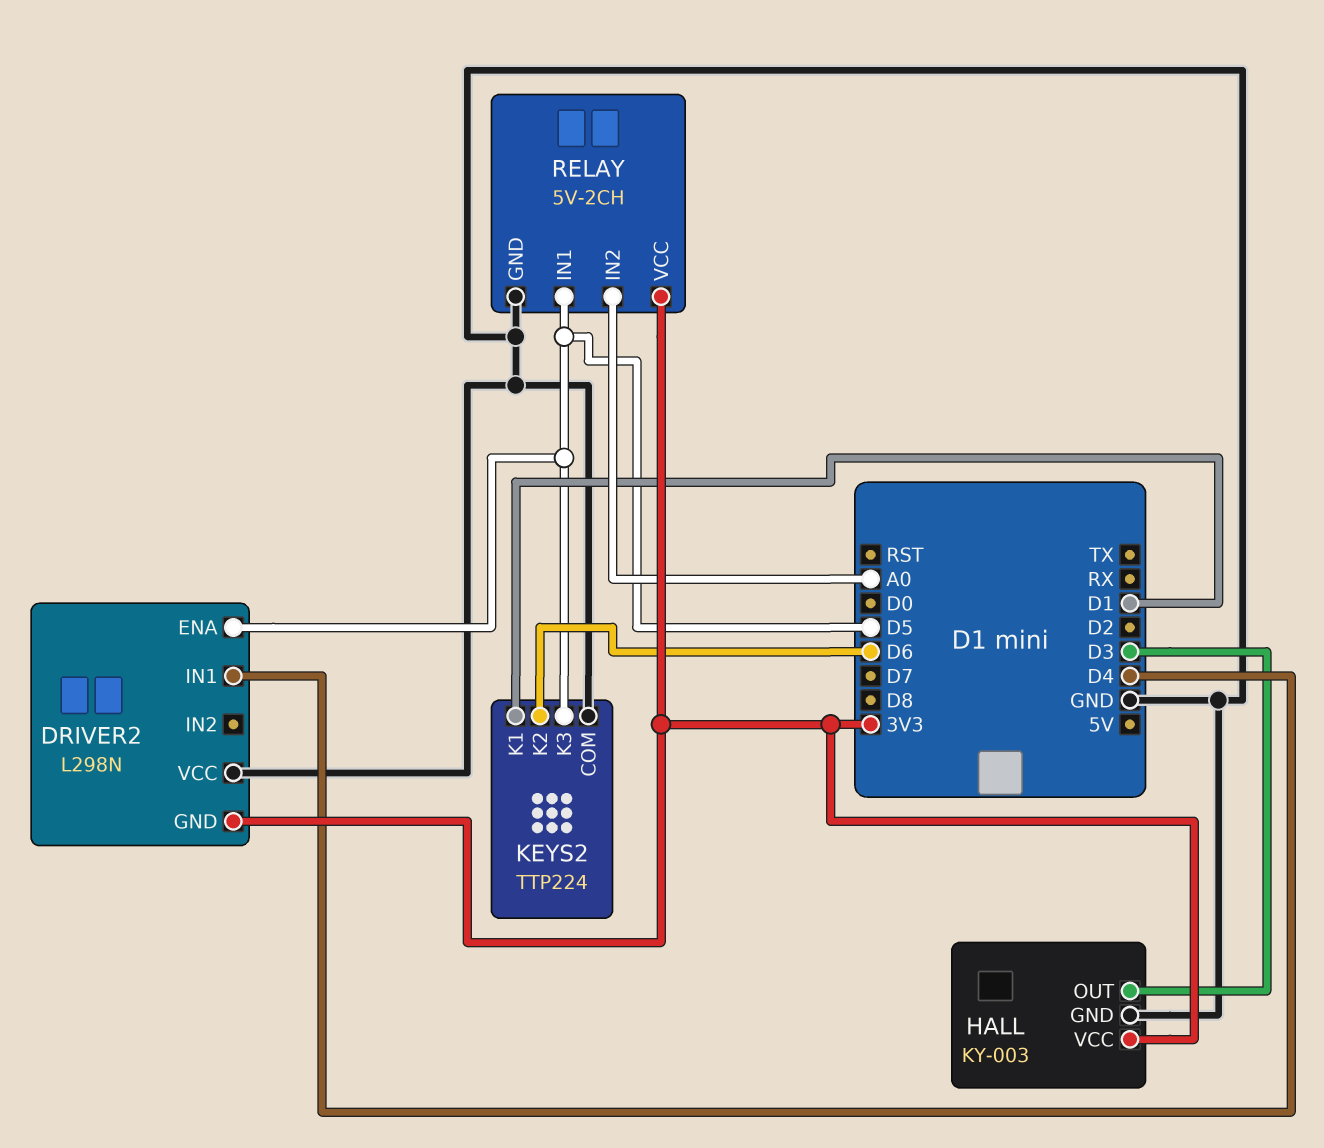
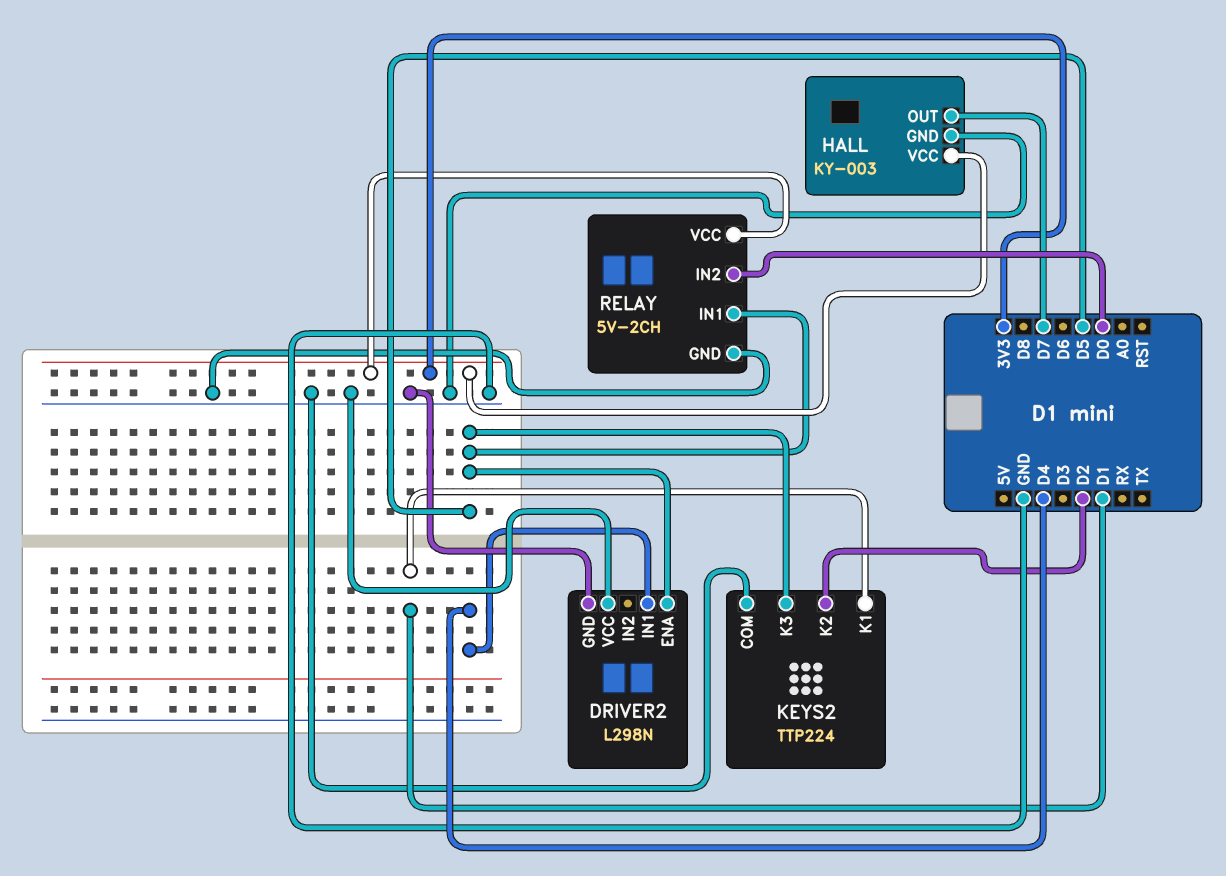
DRIVER2 pin GND: 3V3 -> GND
HALL pin OUT: D3 -> D7
KEYS2 pin K2: D6 -> D2
RELAY pin IN2: A0 -> D0

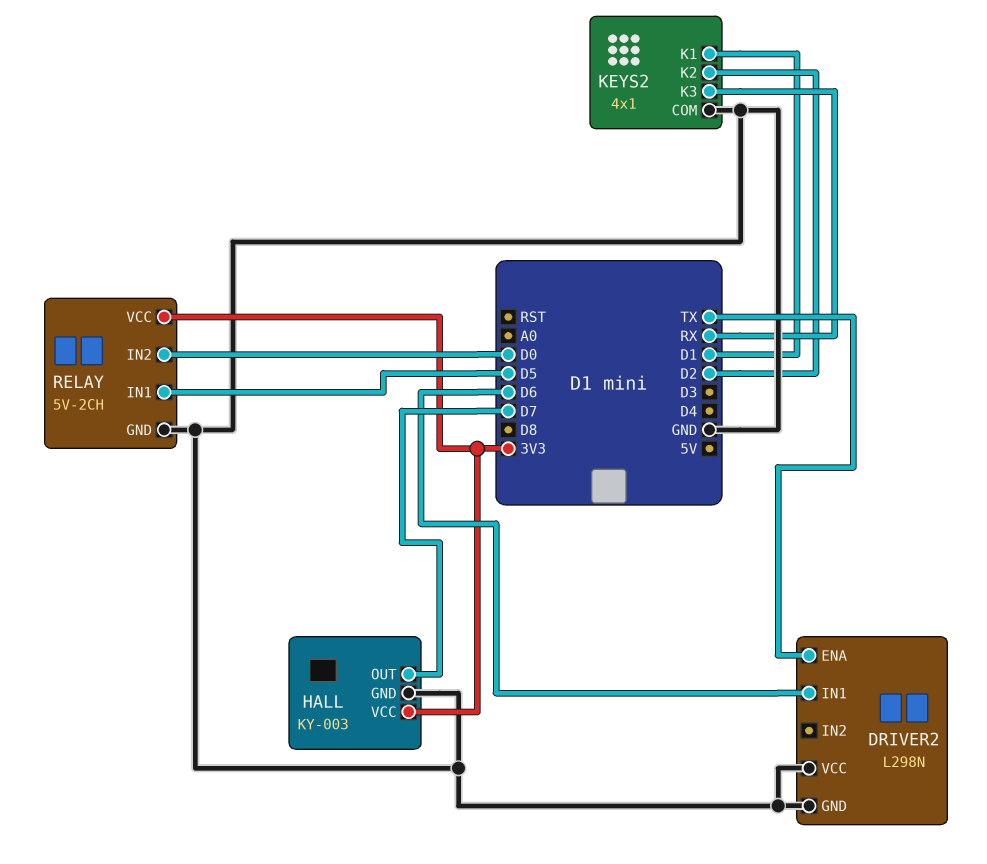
DRIVER2 pin ENA: D5 -> TX
DRIVER2 pin IN1: D4 -> D6
KEYS2: TTP224 -> 4x1
KEYS2 pin K3: D5 -> RX

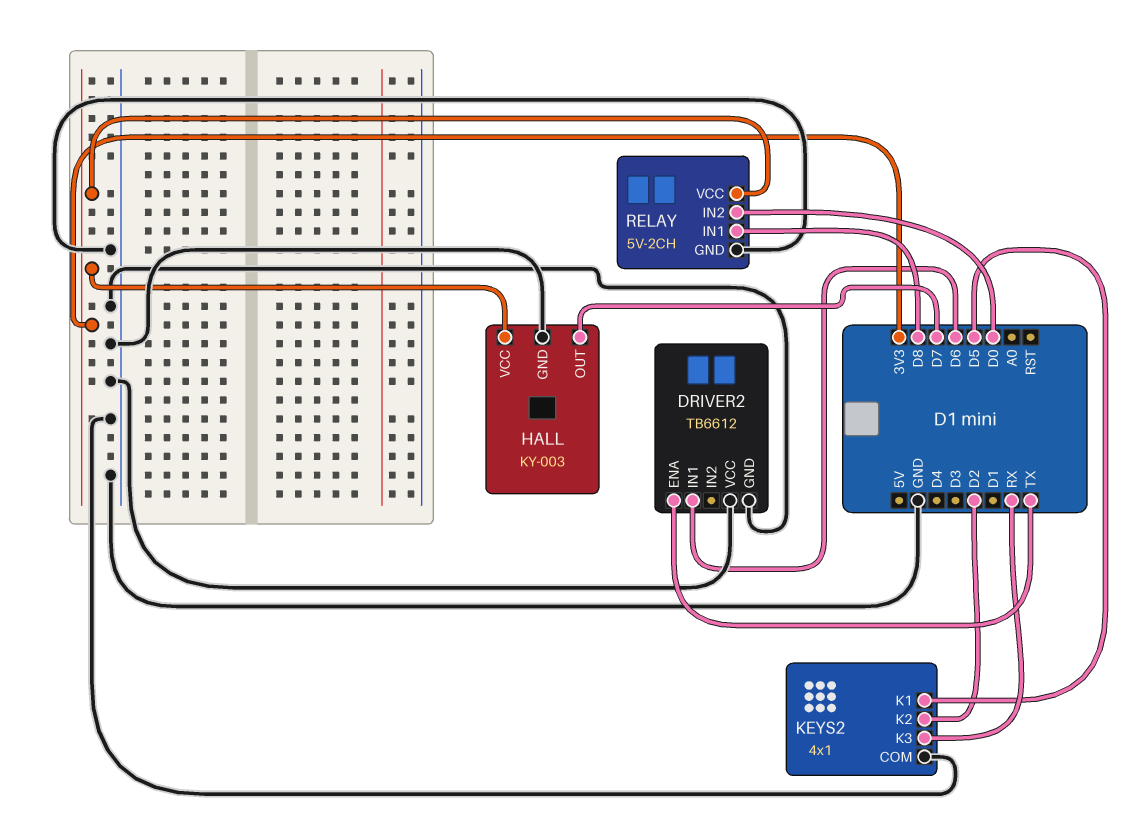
DRIVER2: L298N -> TB6612
KEYS2 pin K1: D1 -> D5
RELAY pin IN1: D5 -> D8

